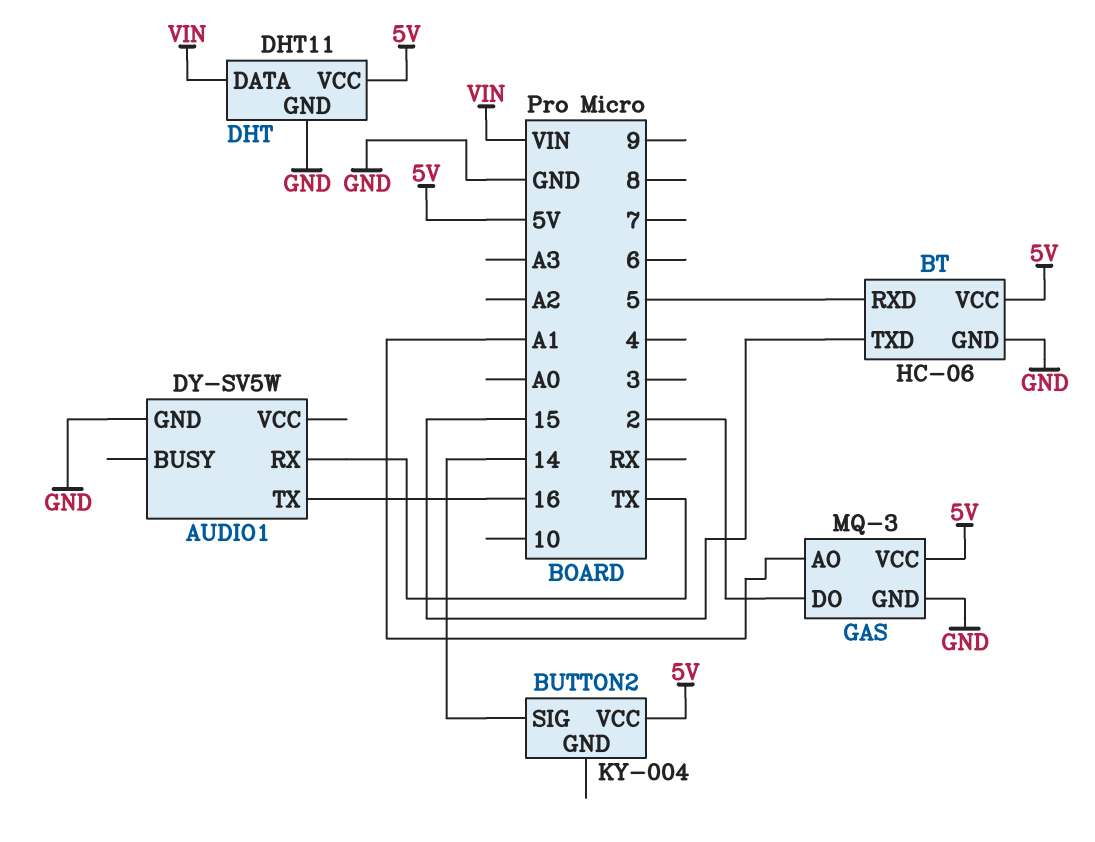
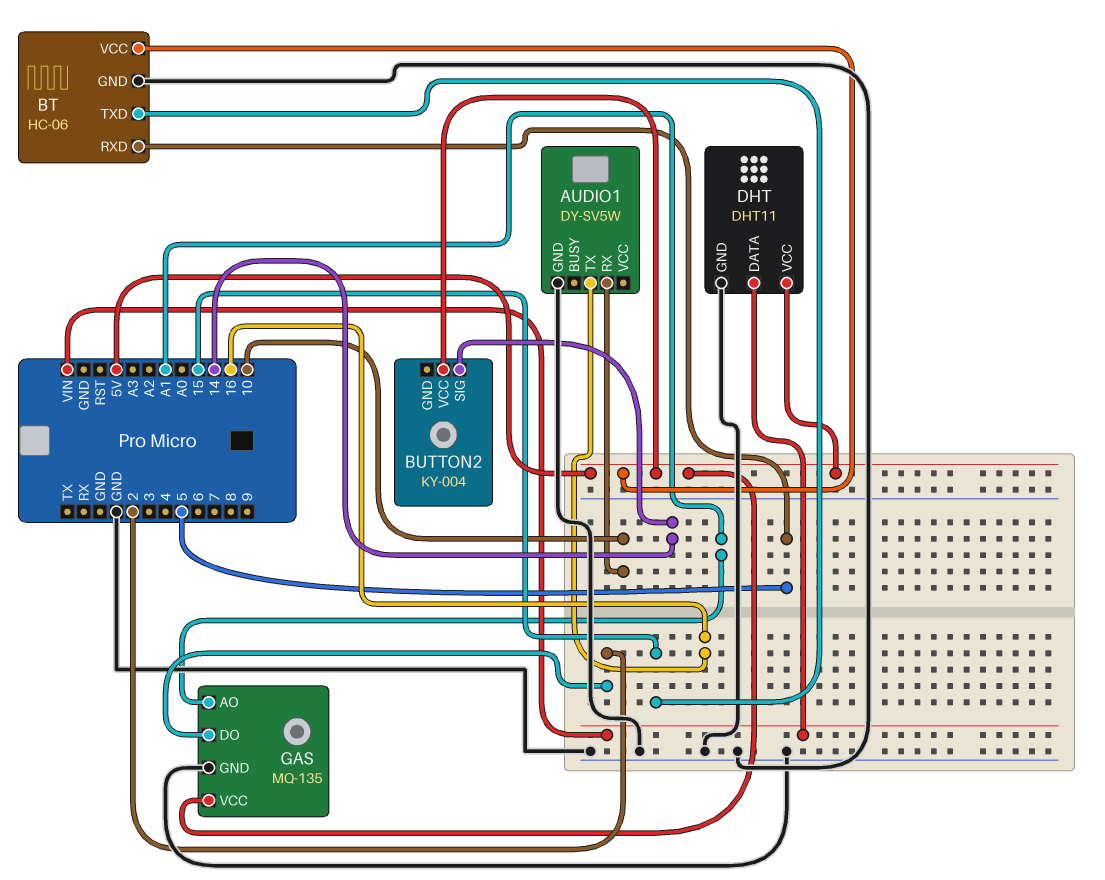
AUDIO1 pin RX: TX -> 10
GAS: MQ-3 -> MQ-135

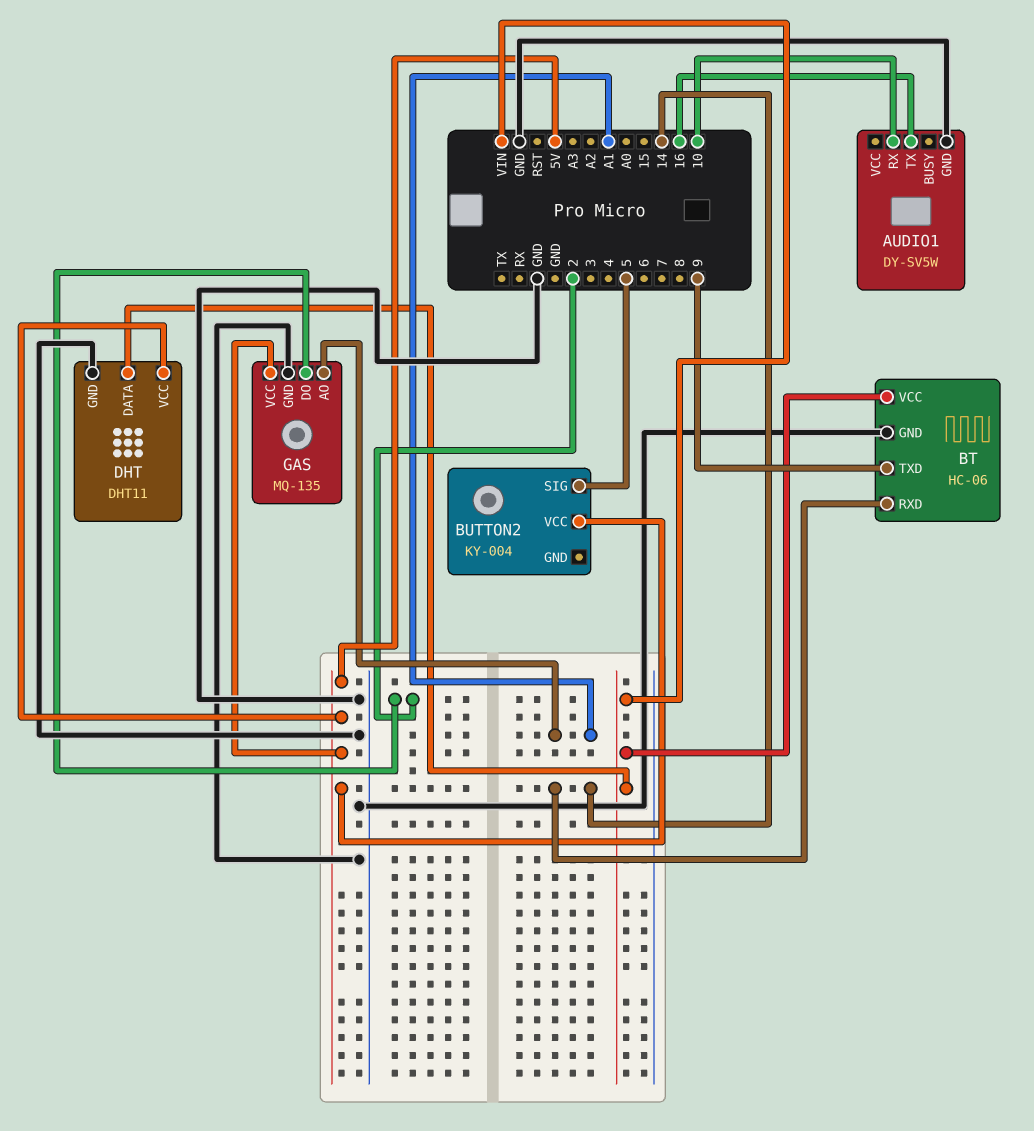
BT pin RXD: 5 -> 14
BT pin TXD: 15 -> 9
BT pin VCC: 5V -> VIN
BUTTON2 pin SIG: 14 -> 5

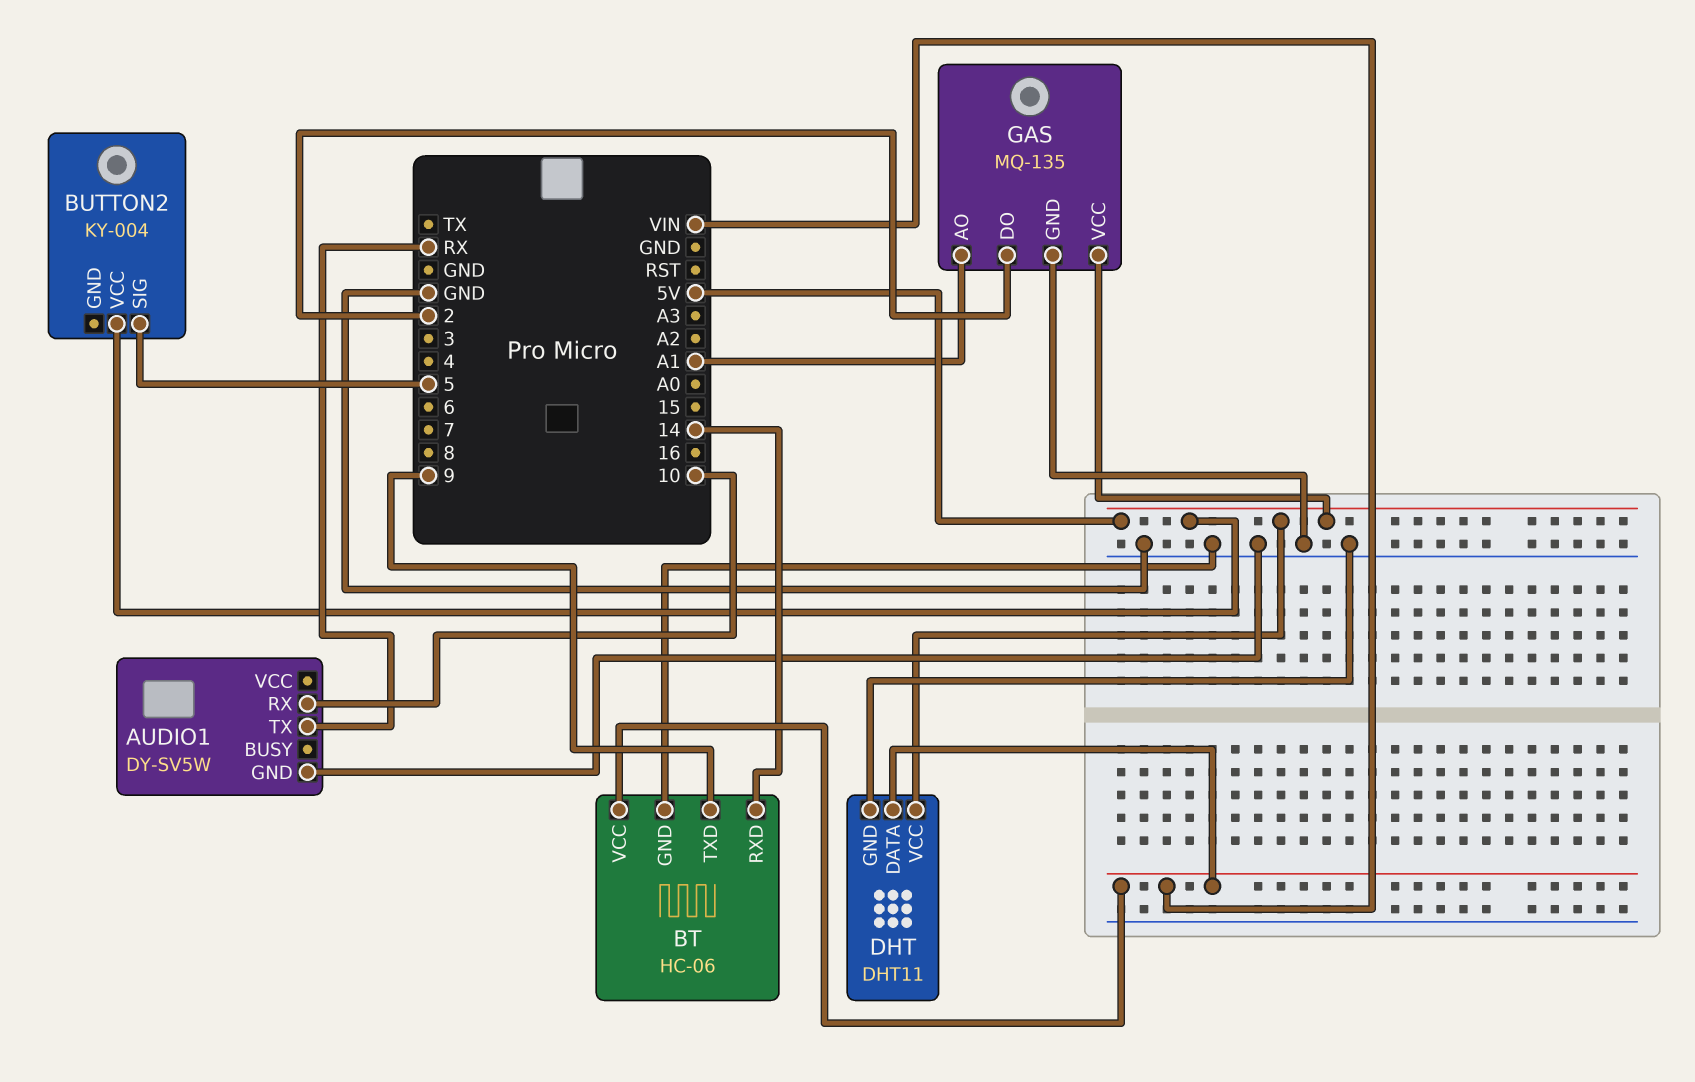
AUDIO1 pin TX: 16 -> RX

